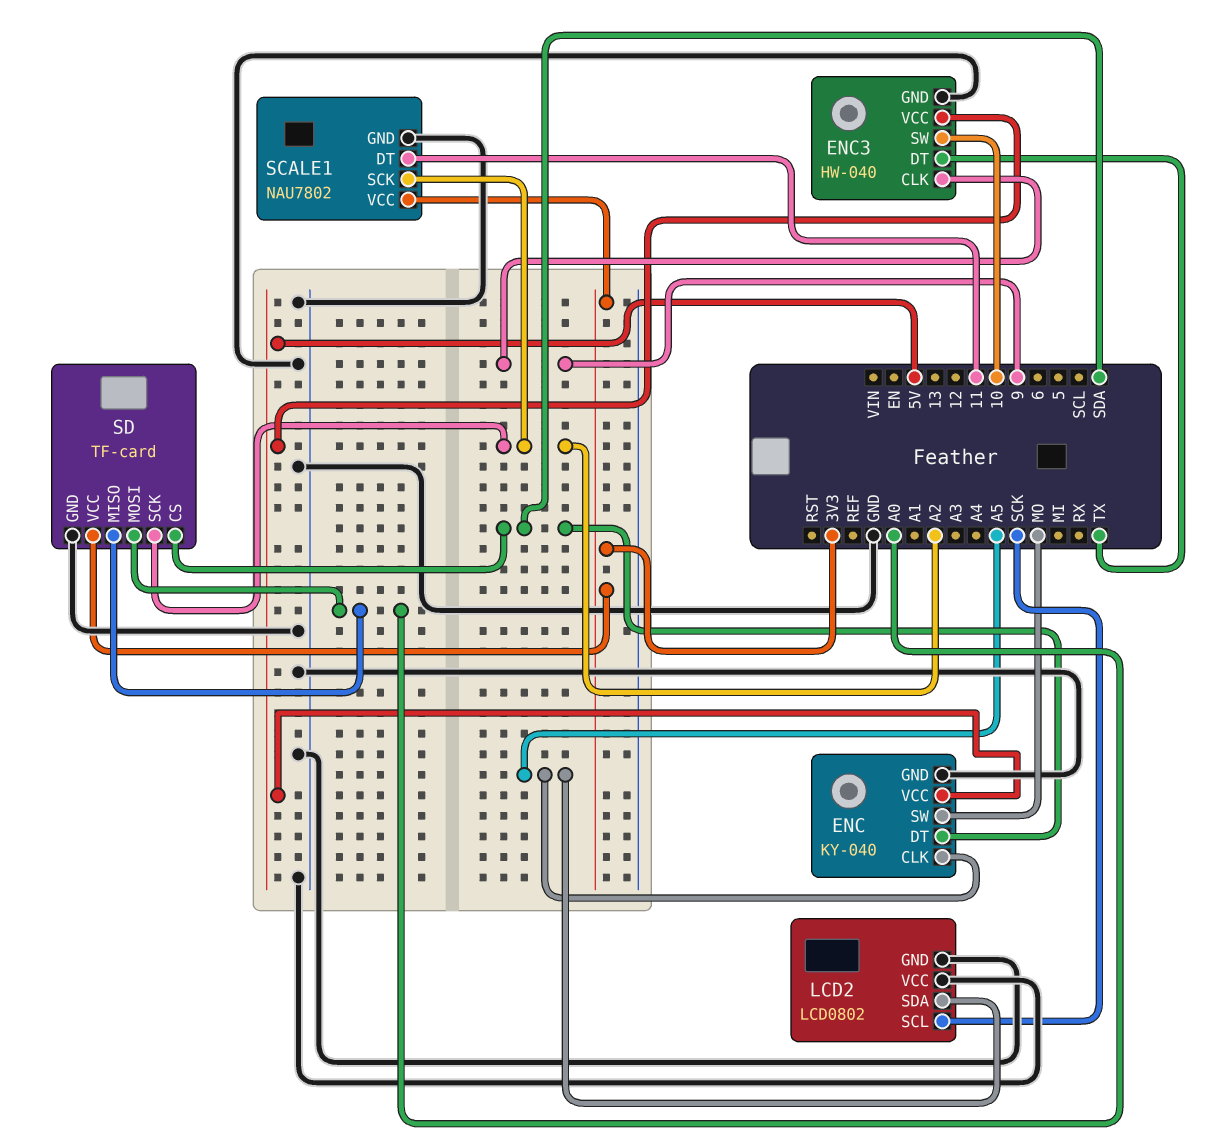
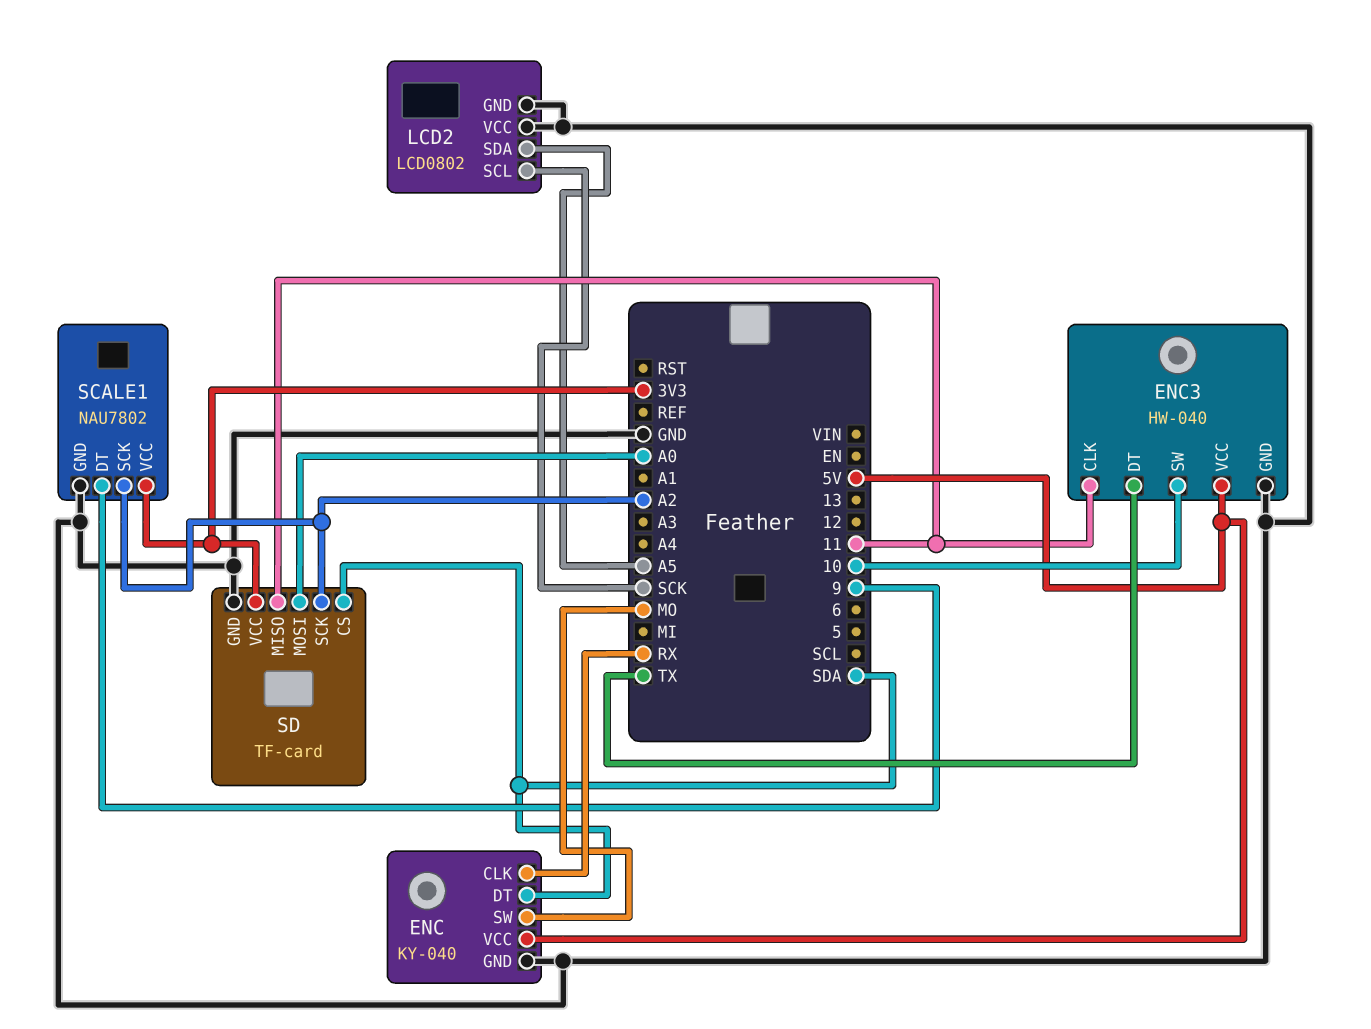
ENC pin CLK: A5 -> RX
ENC3 pin CLK: 9 -> 11
SCALE1 pin DT: 11 -> 9
SD pin MISO: A0 -> 11

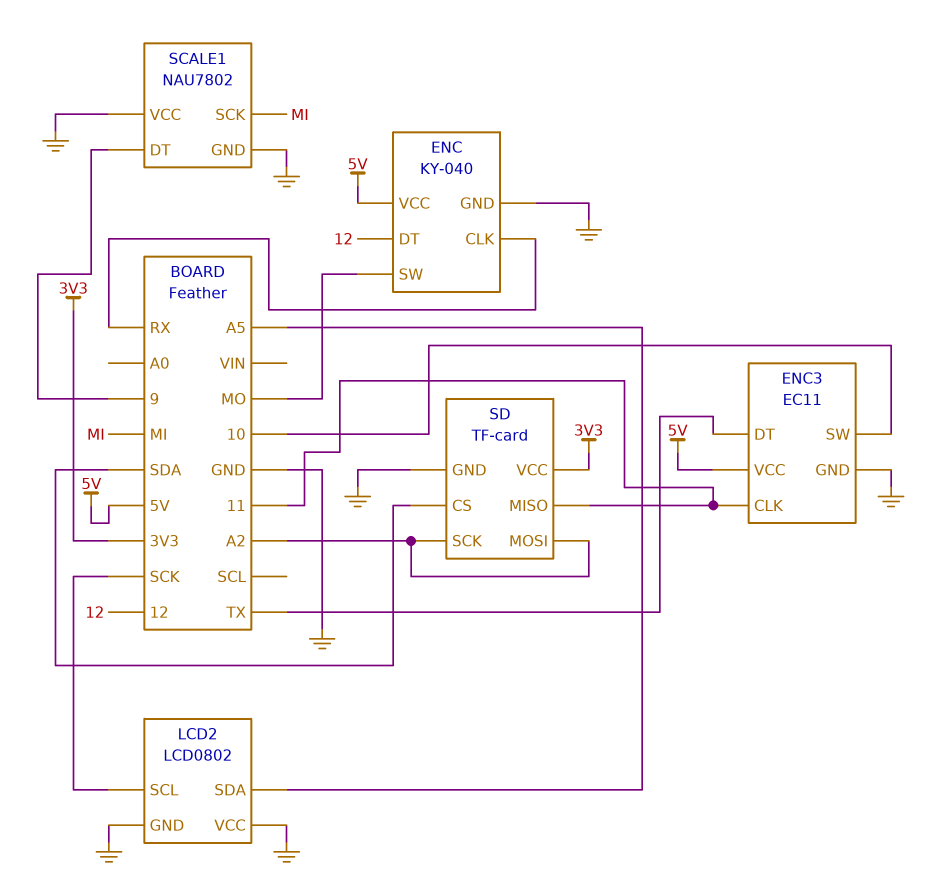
ENC pin DT: SDA -> 12
ENC3: HW-040 -> EC11
SCALE1 pin SCK: A2 -> MI
SCALE1 pin VCC: 3V3 -> GND
SD pin MOSI: A0 -> A2

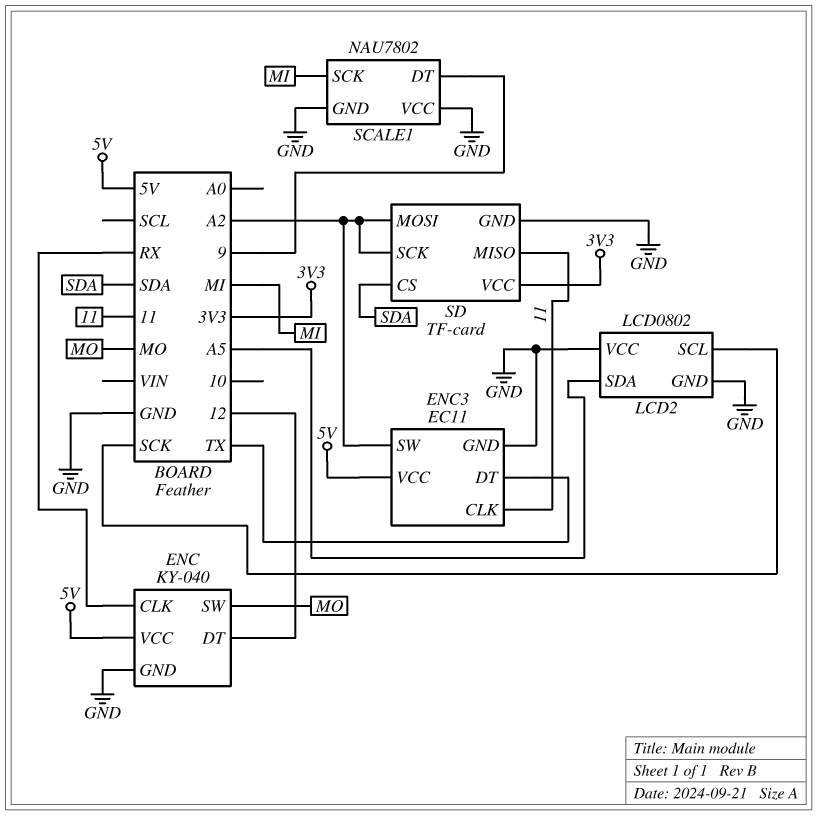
ENC3 pin SW: 10 -> A2

